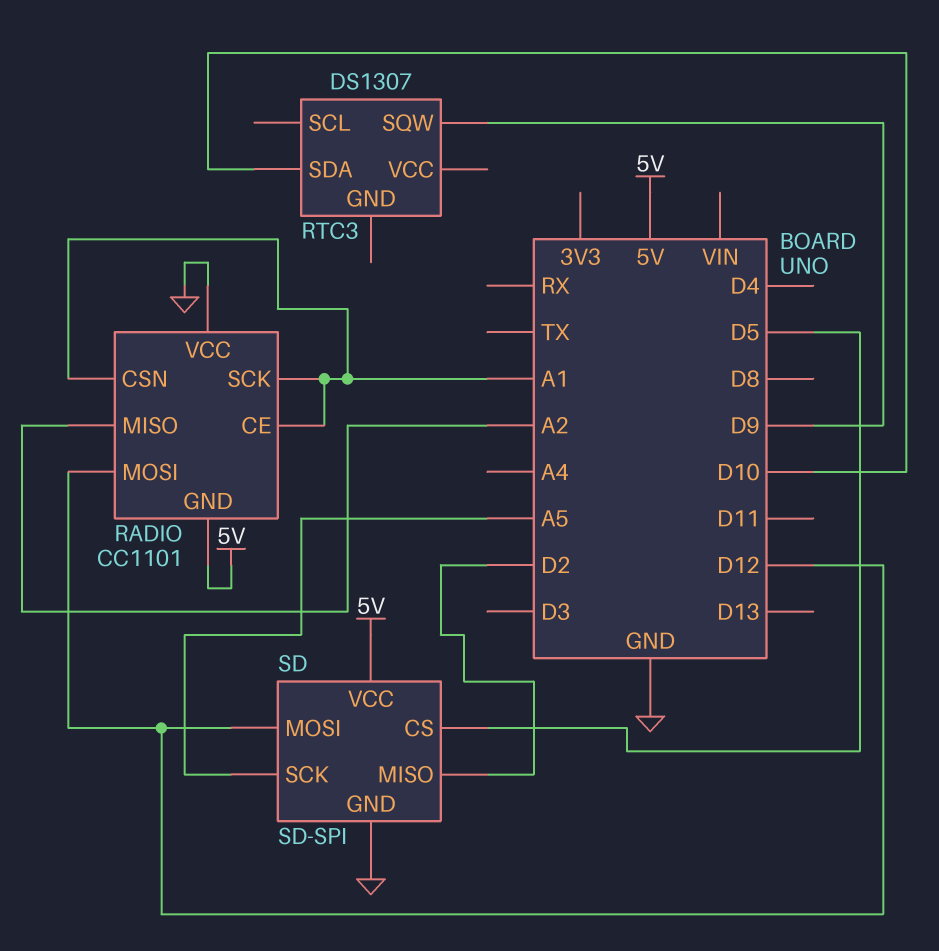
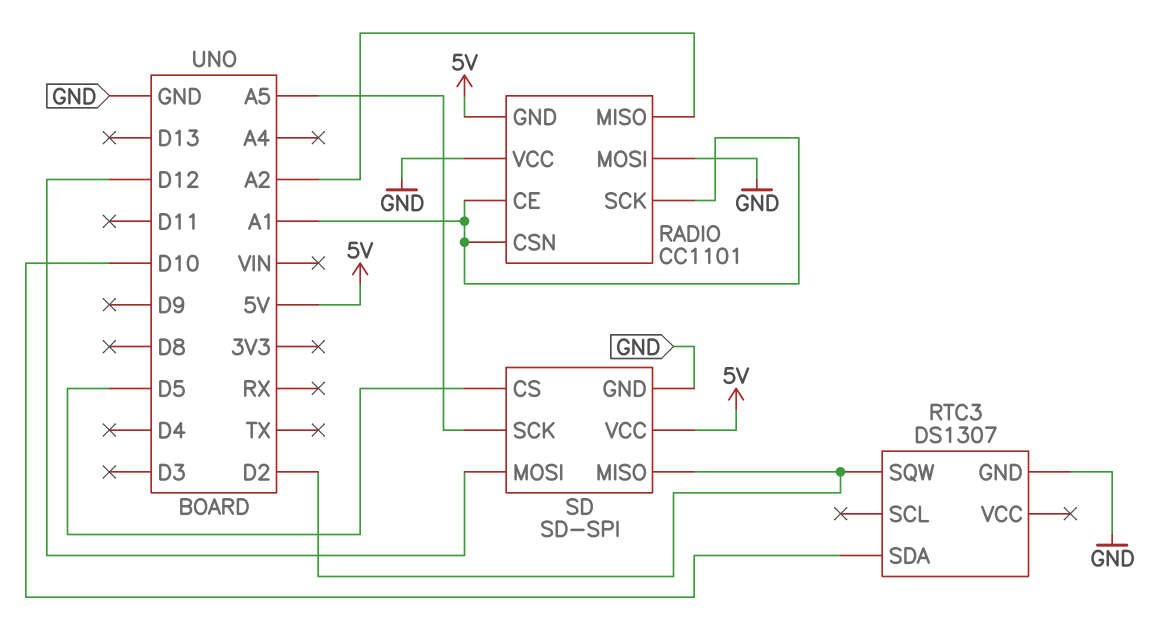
RADIO pin MOSI: D12 -> GND
RTC3 pin GND: none -> GND
RTC3 pin SQW: D9 -> D2

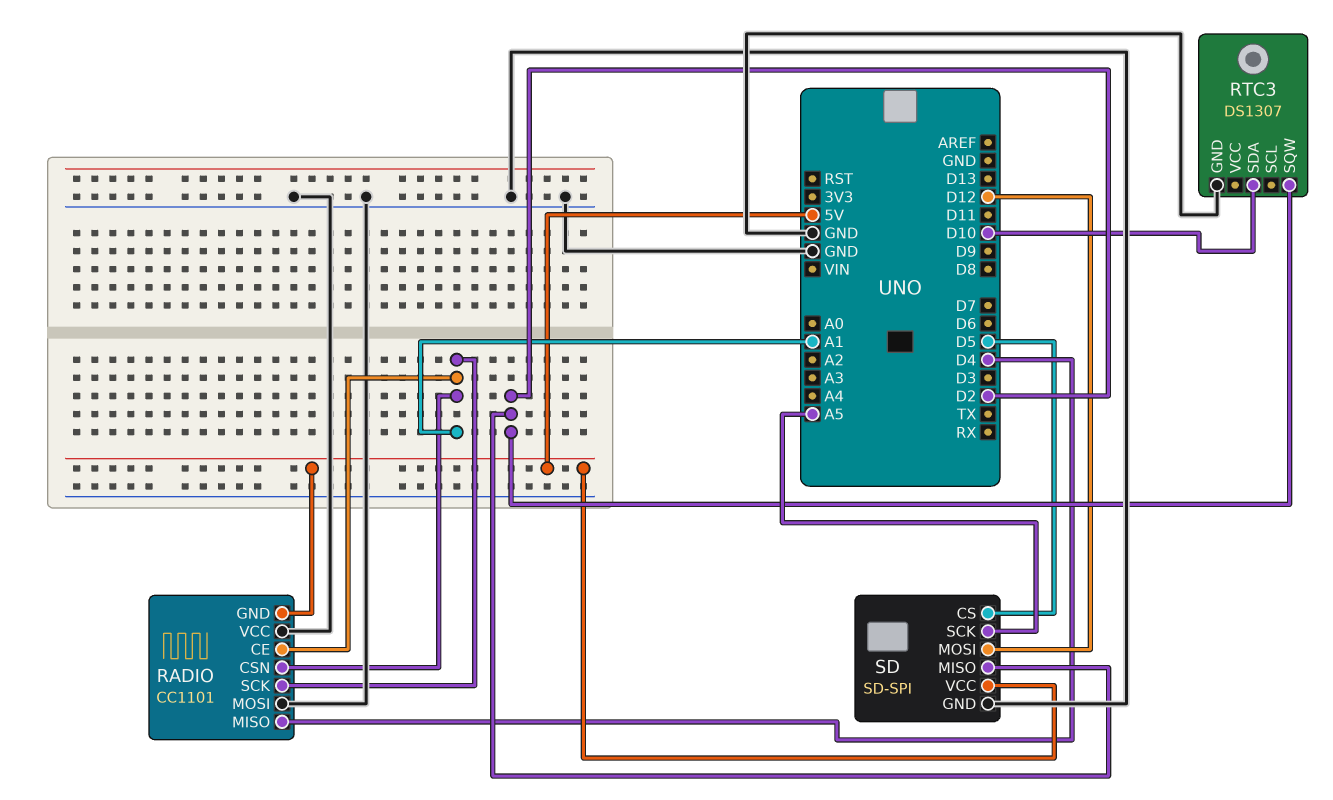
RADIO pin MISO: A2 -> D4

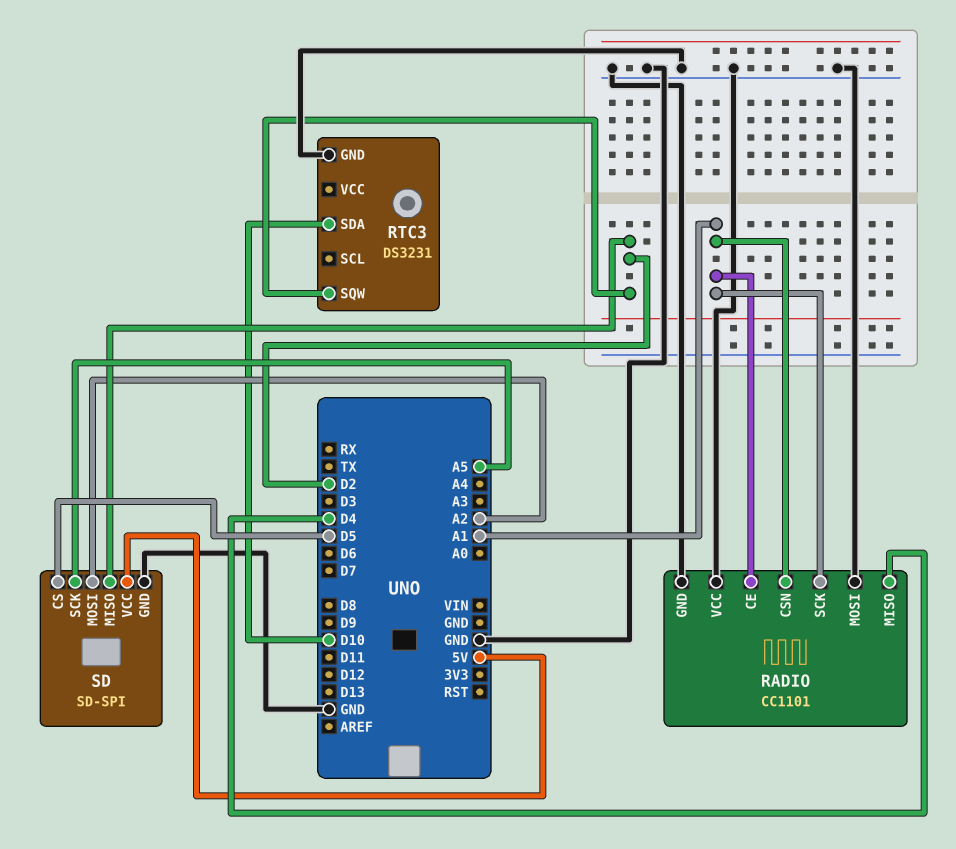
RADIO pin GND: 5V -> GND
RTC3: DS1307 -> DS3231
SD pin MOSI: D12 -> A2

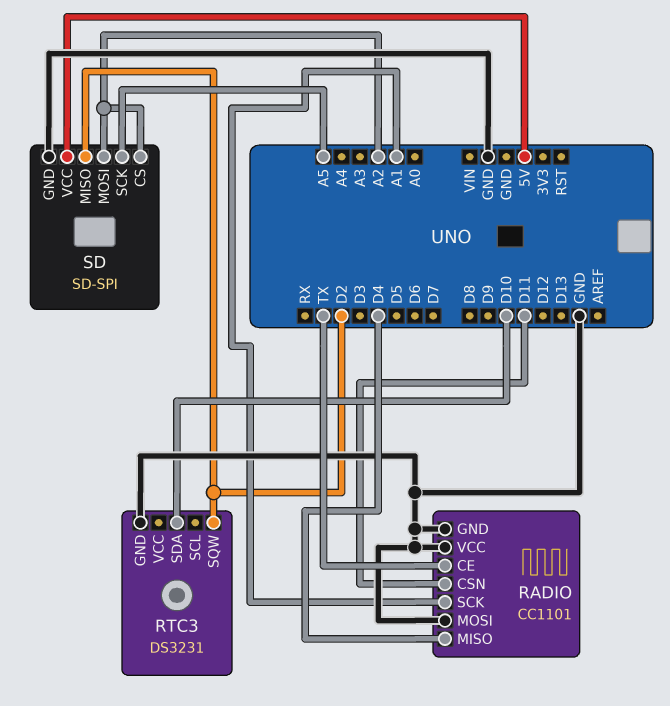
RADIO pin CE: A1 -> TX
RADIO pin CSN: A1 -> D11
SD pin CS: D5 -> A2

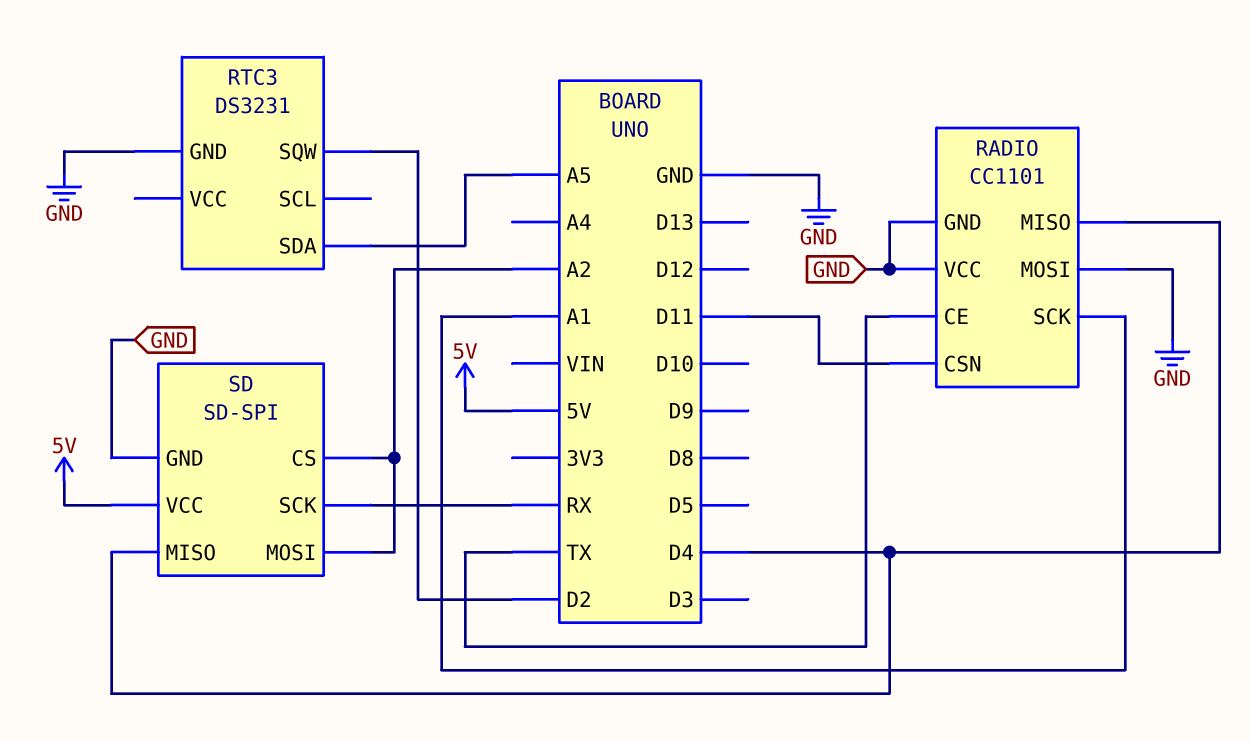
RTC3 pin SDA: D10 -> A5
SD pin MISO: D2 -> D4
SD pin SCK: A5 -> RX

